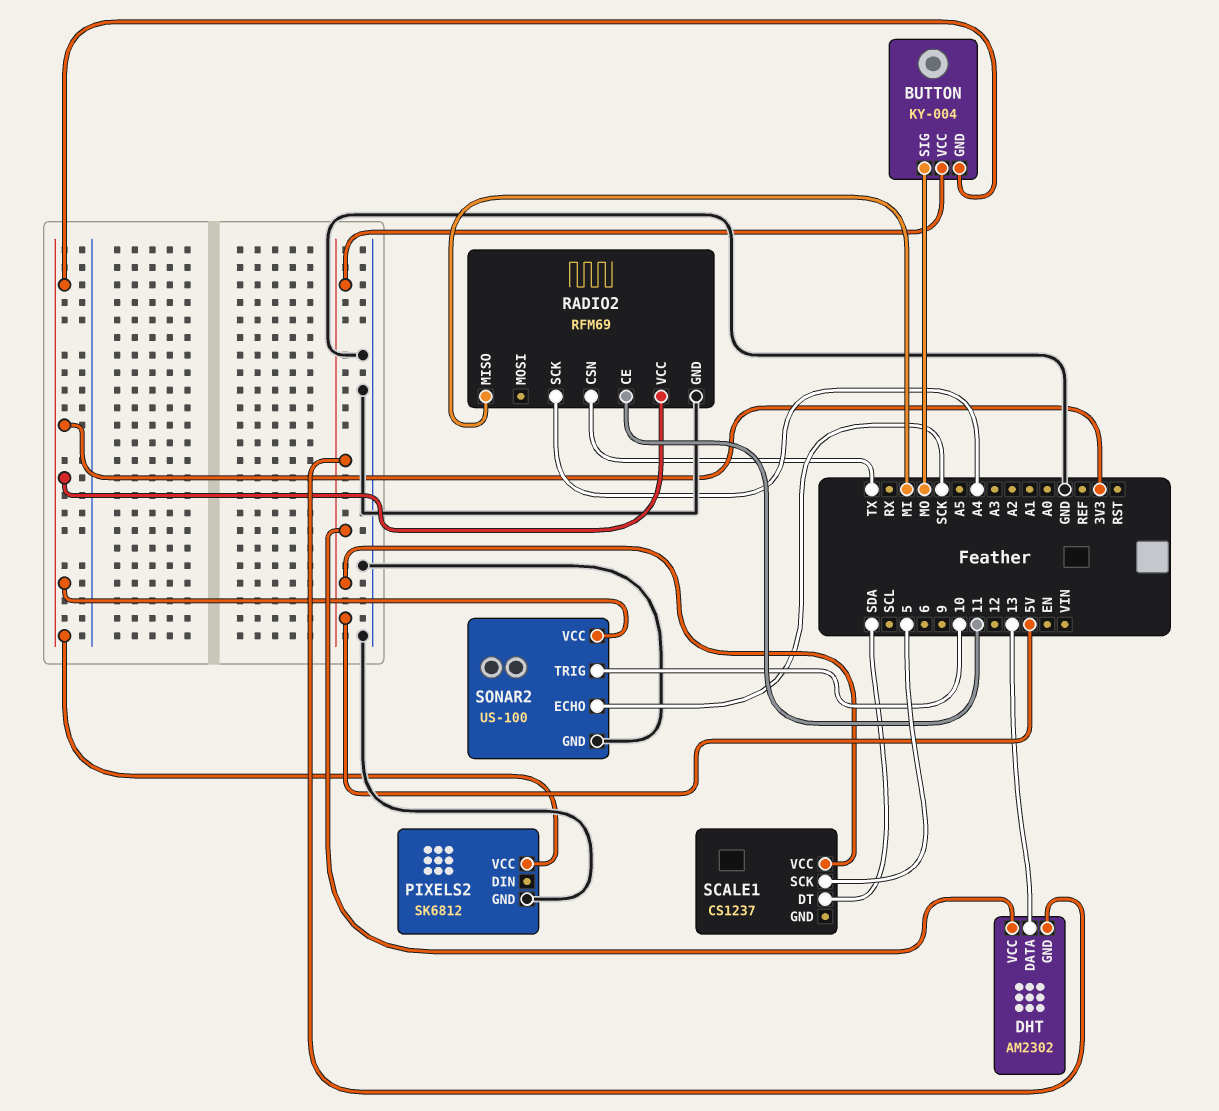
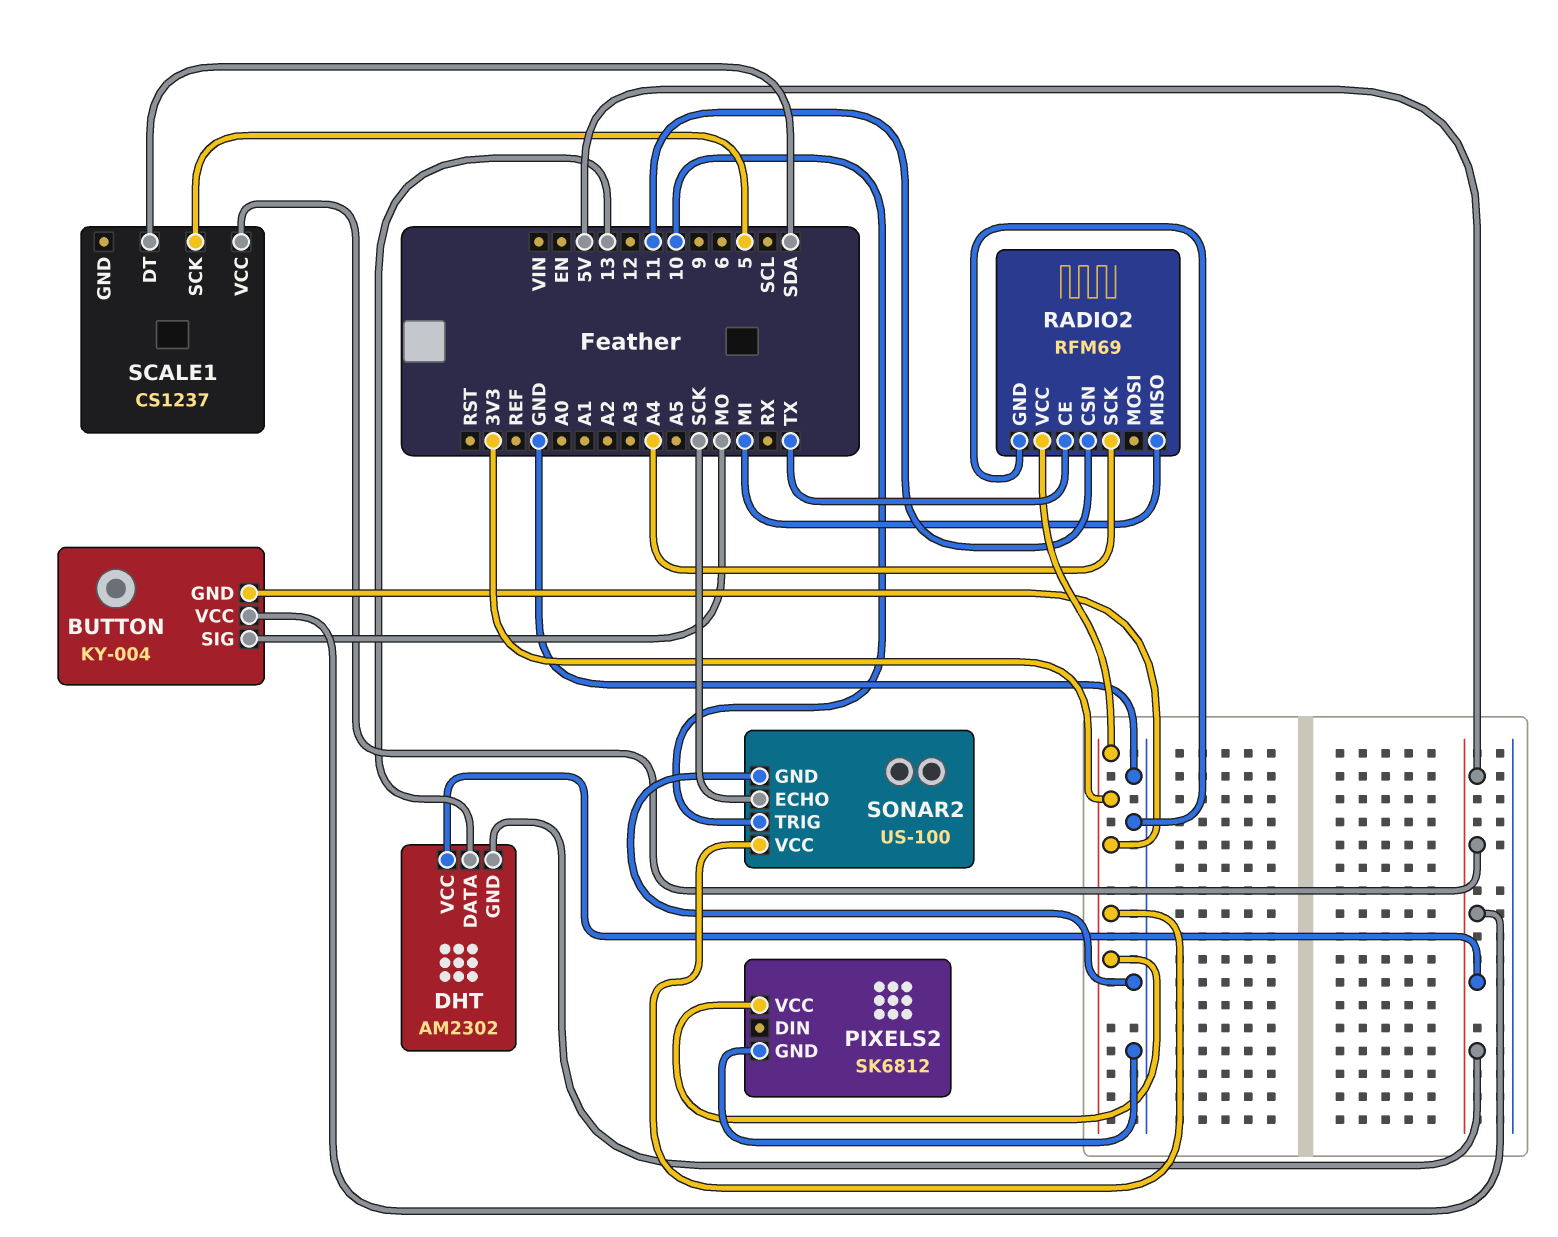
RADIO2 pin CE: 11 -> TX
RADIO2 pin CSN: TX -> 11

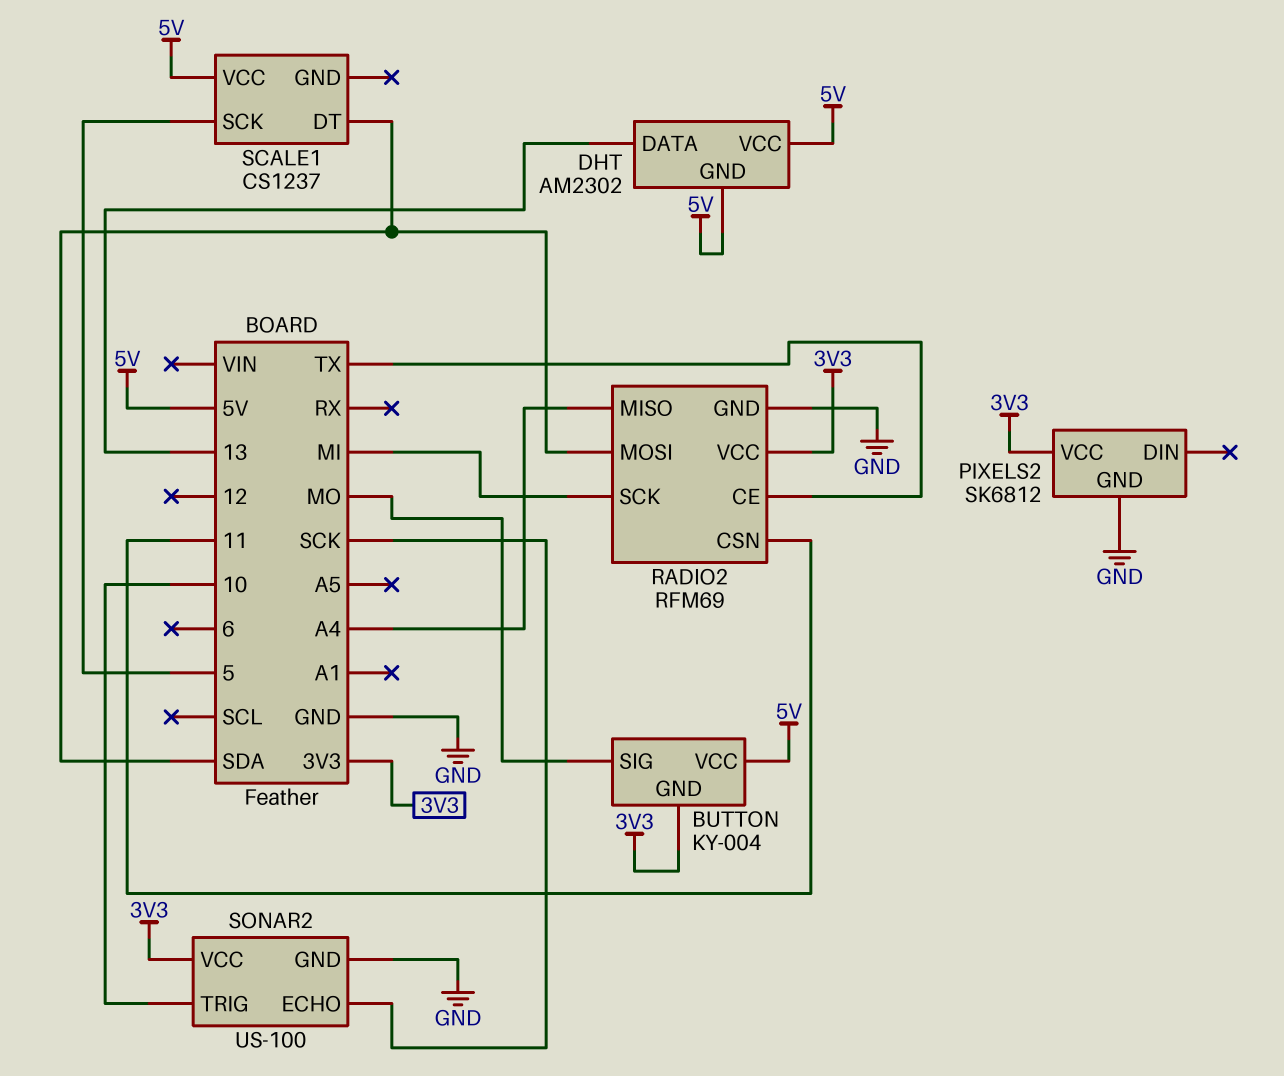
RADIO2 pin MISO: MI -> A4
RADIO2 pin MOSI: none -> SDA
RADIO2 pin SCK: A4 -> MI

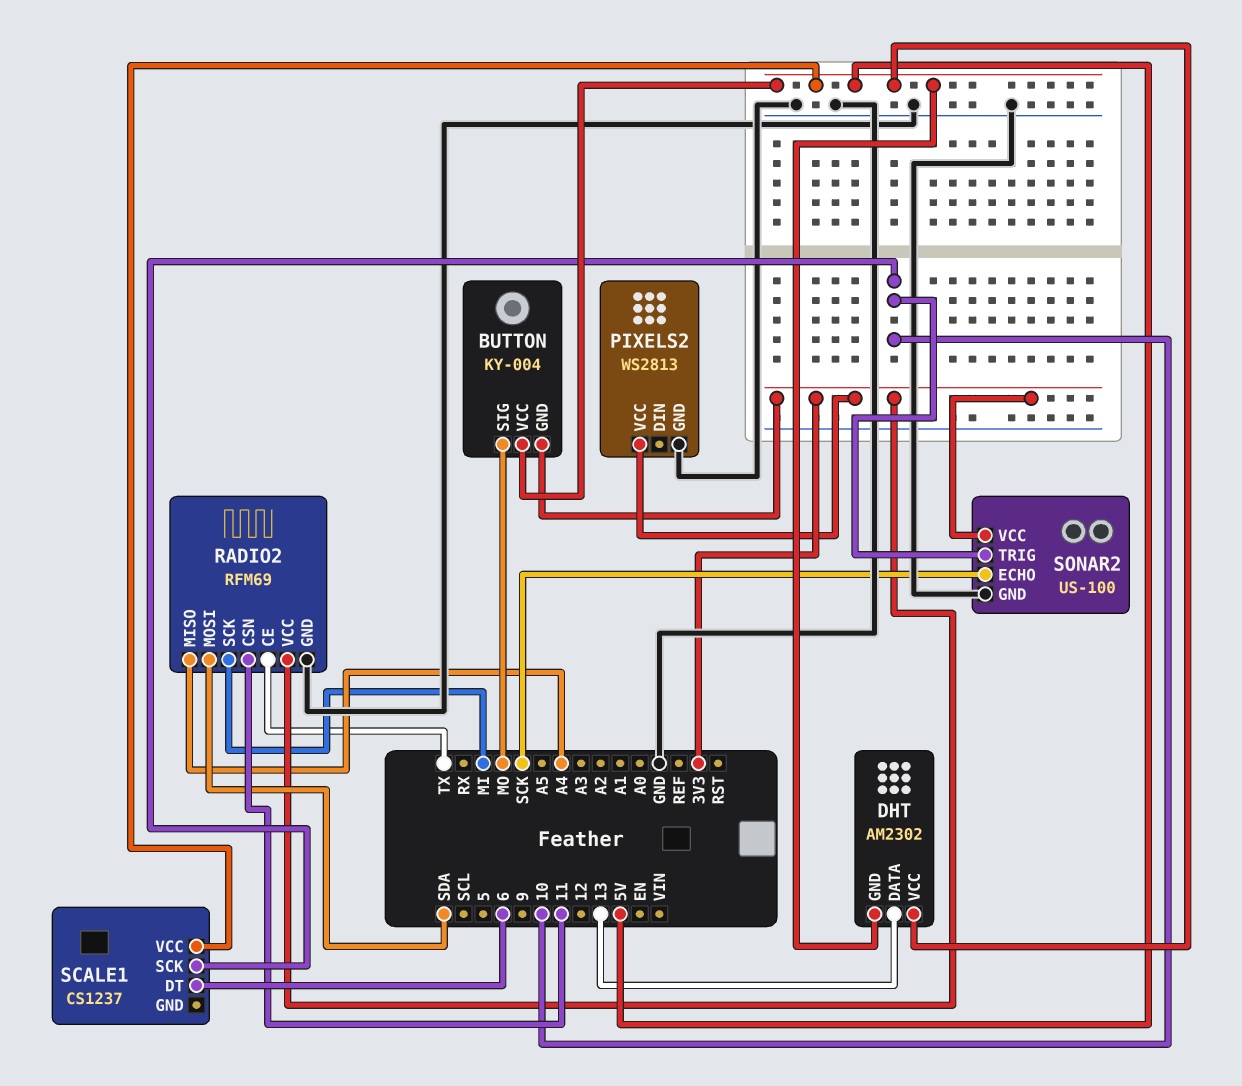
PIXELS2: SK6812 -> WS2813
SCALE1 pin DT: SDA -> 6
SCALE1 pin SCK: 5 -> 10

